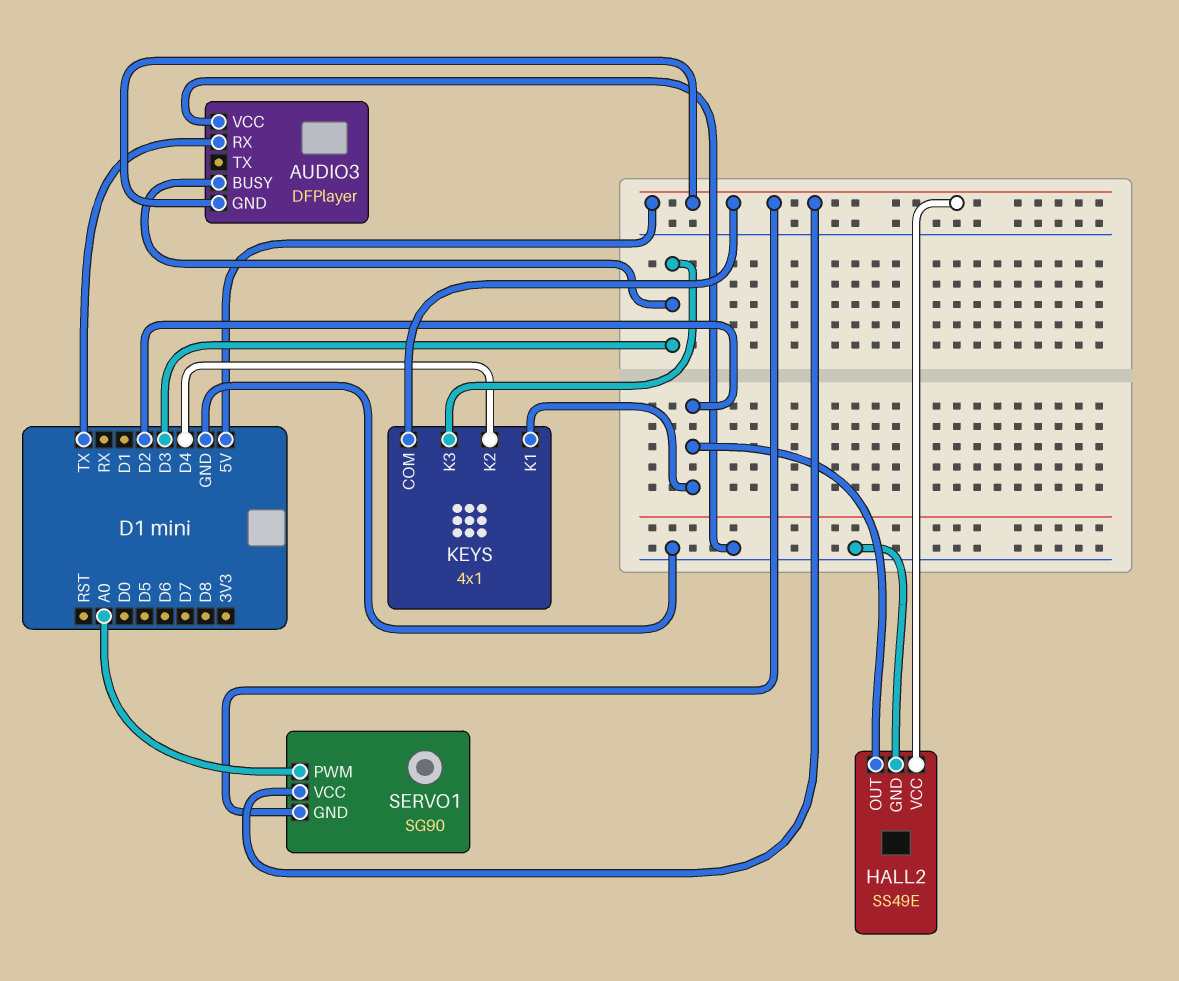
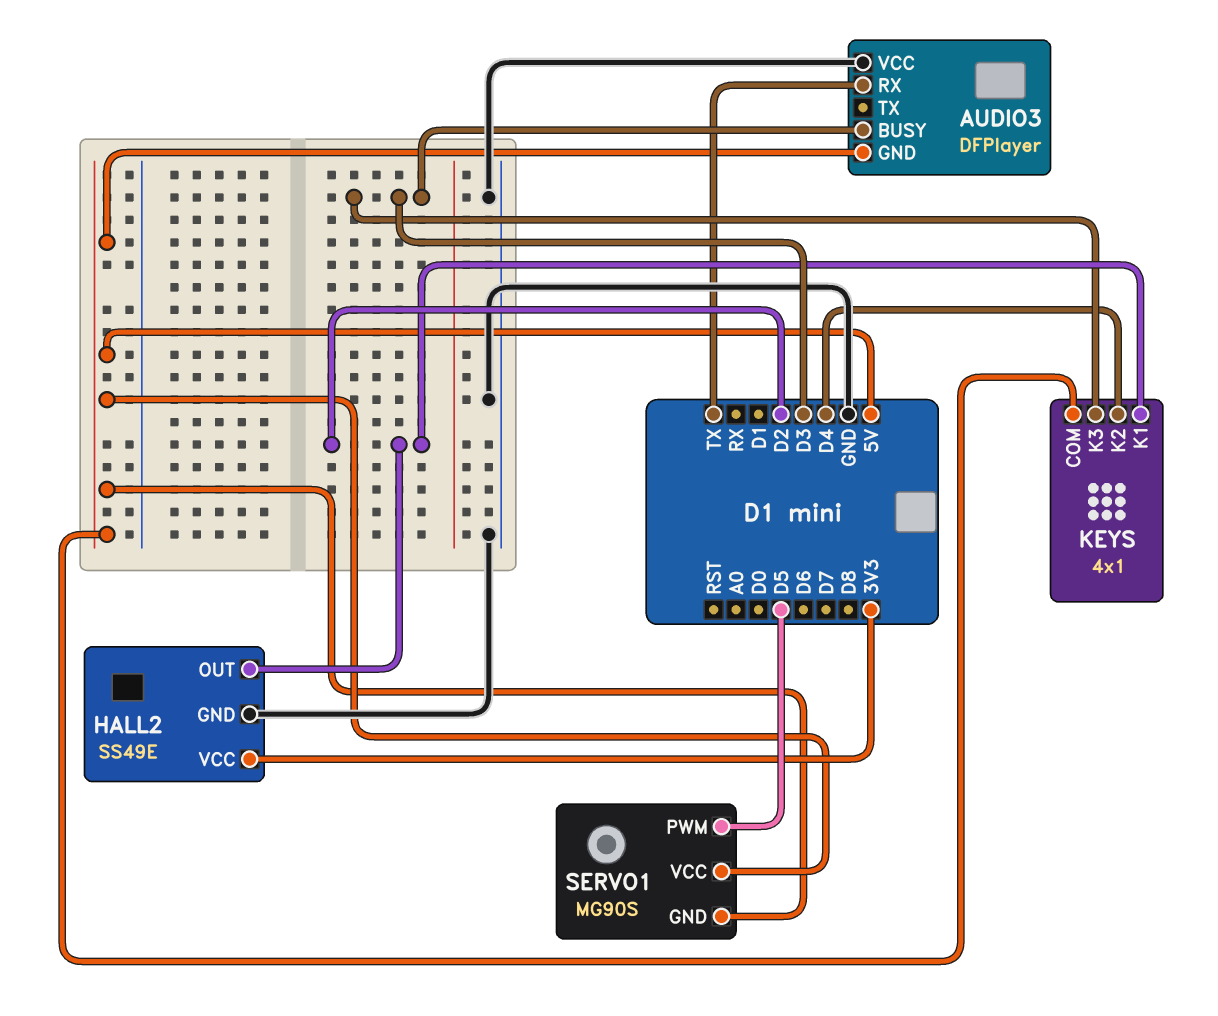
HALL2 pin VCC: 5V -> 3V3
SERVO1: SG90 -> MG90S
SERVO1 pin PWM: A0 -> D5

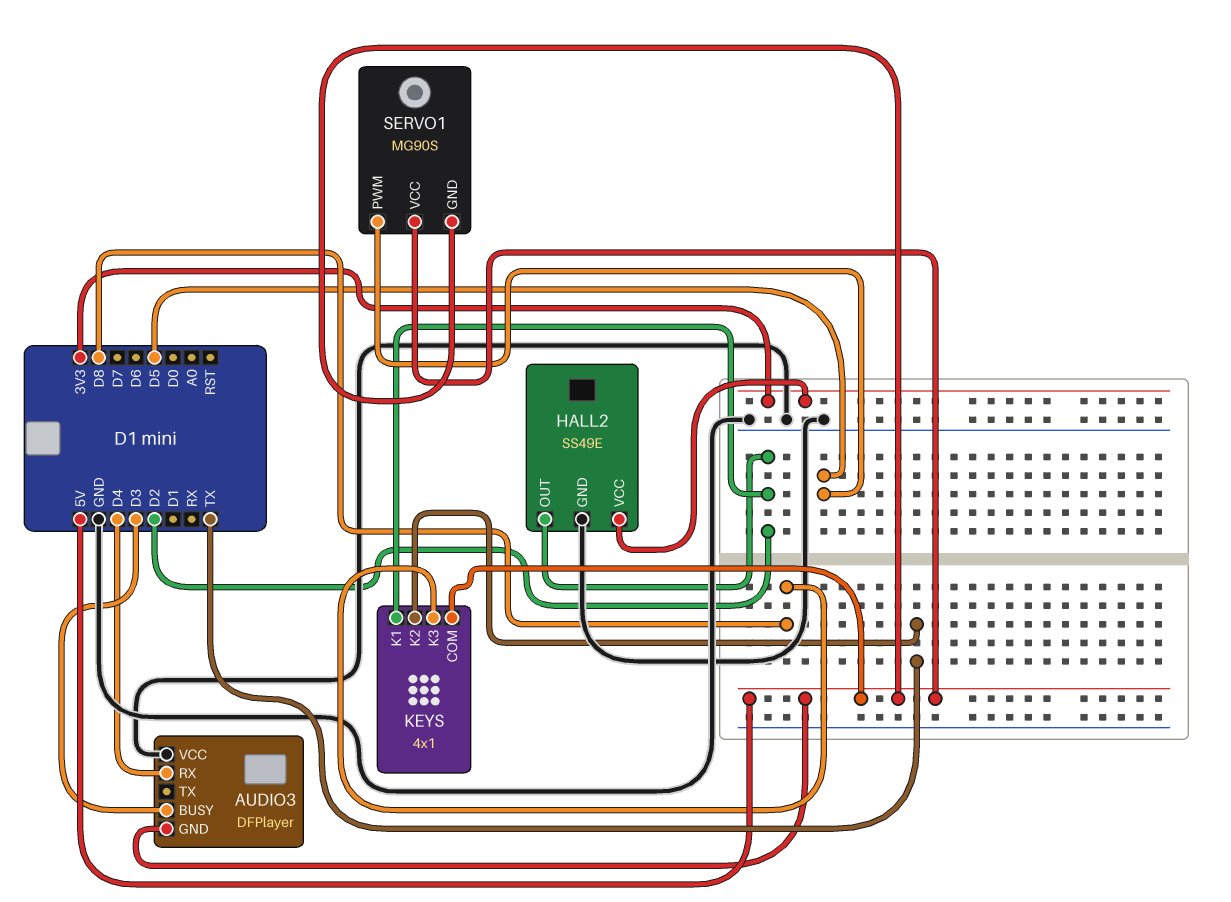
AUDIO3 pin RX: TX -> D4
KEYS pin K2: D4 -> TX
KEYS pin K3: D3 -> D8

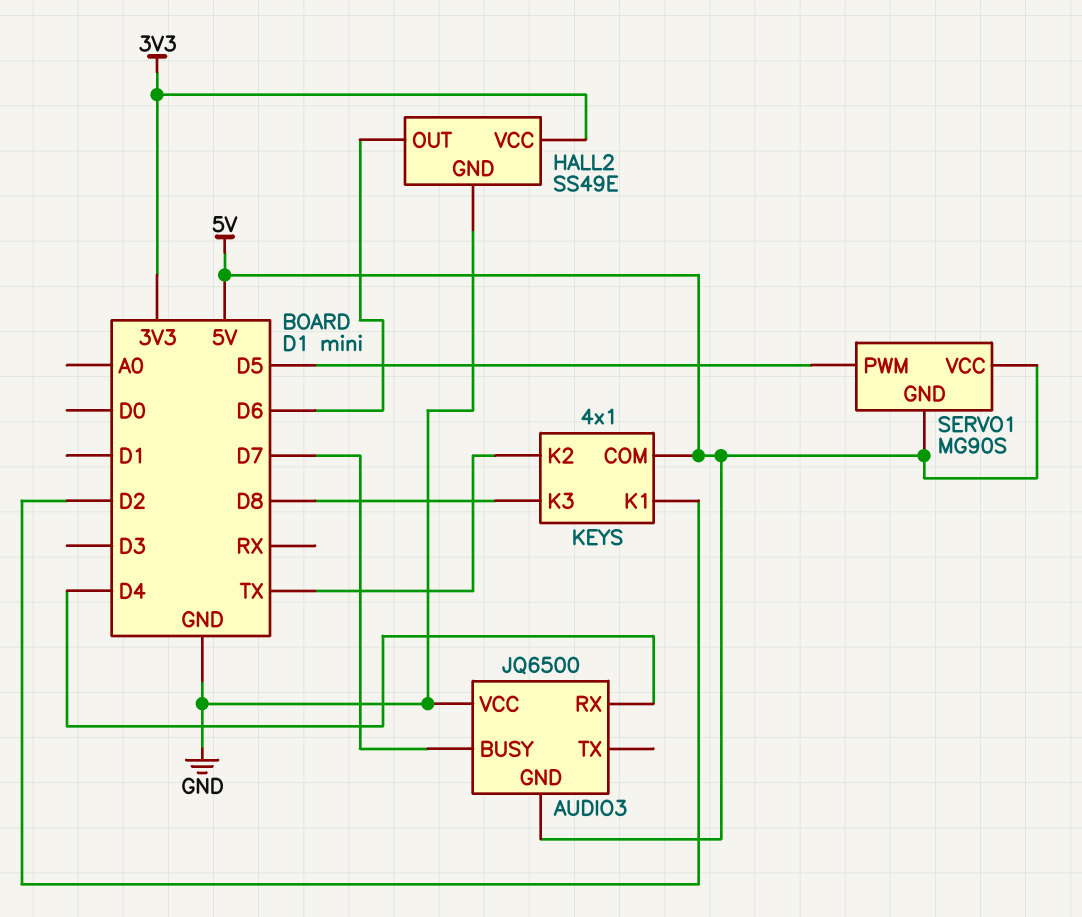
AUDIO3: DFPlayer -> JQ6500
AUDIO3 pin BUSY: D3 -> D7
HALL2 pin OUT: D2 -> D6

